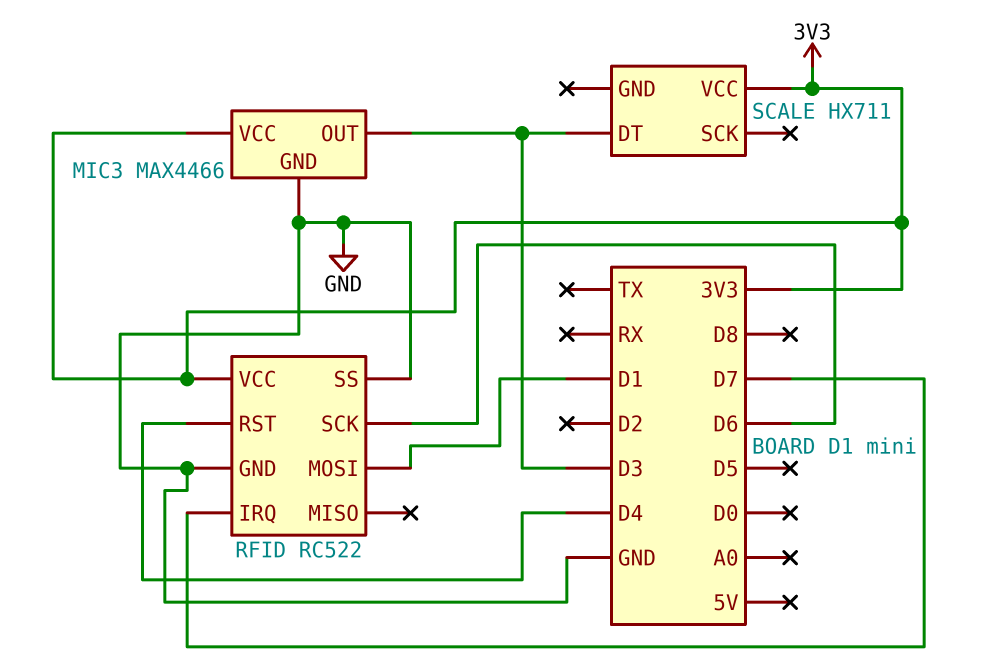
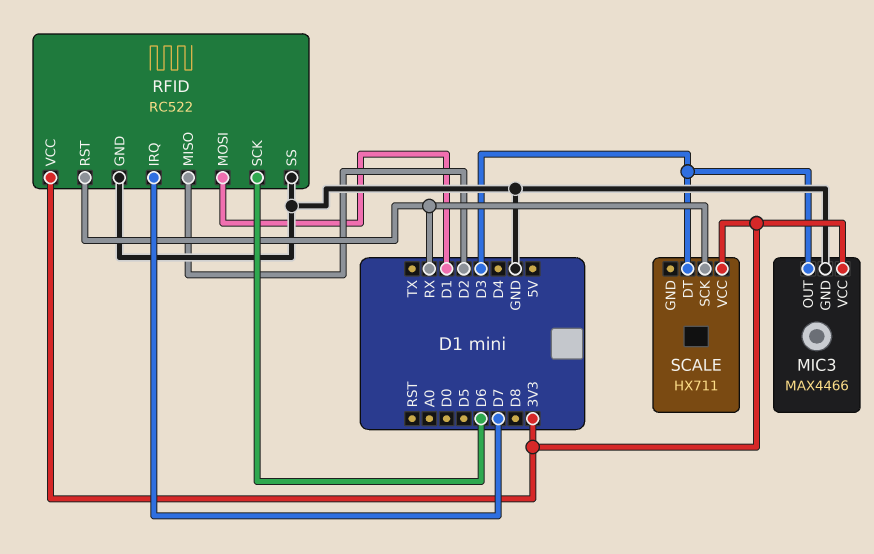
RFID pin MISO: none -> D2
RFID pin RST: D4 -> RX
SCALE pin SCK: none -> RX

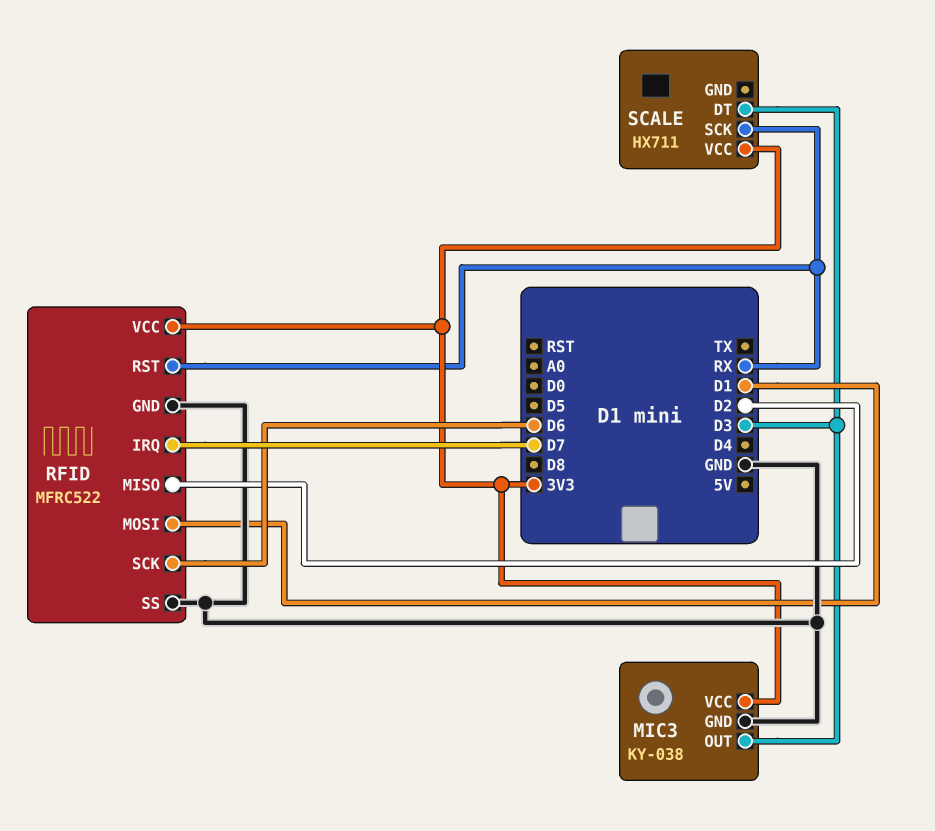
MIC3: MAX4466 -> KY-038
RFID: RC522 -> MFRC522

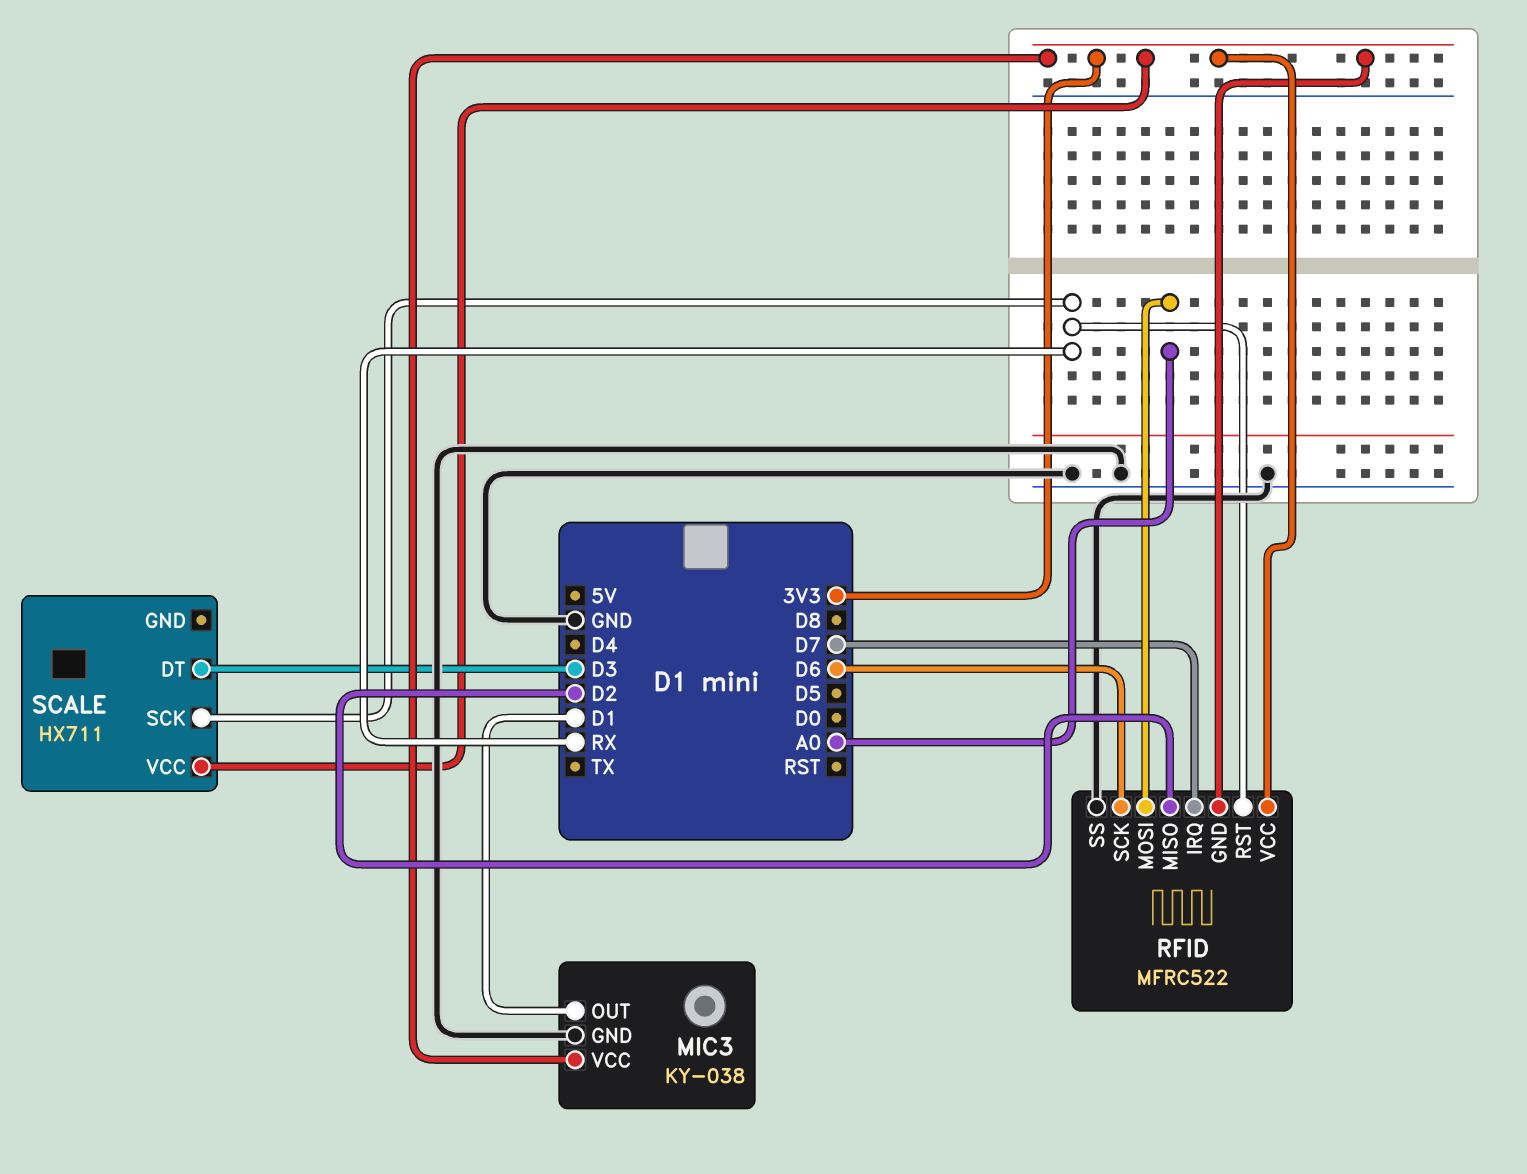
MIC3 pin OUT: D3 -> D1
RFID pin GND: GND -> 3V3
RFID pin MOSI: D1 -> A0

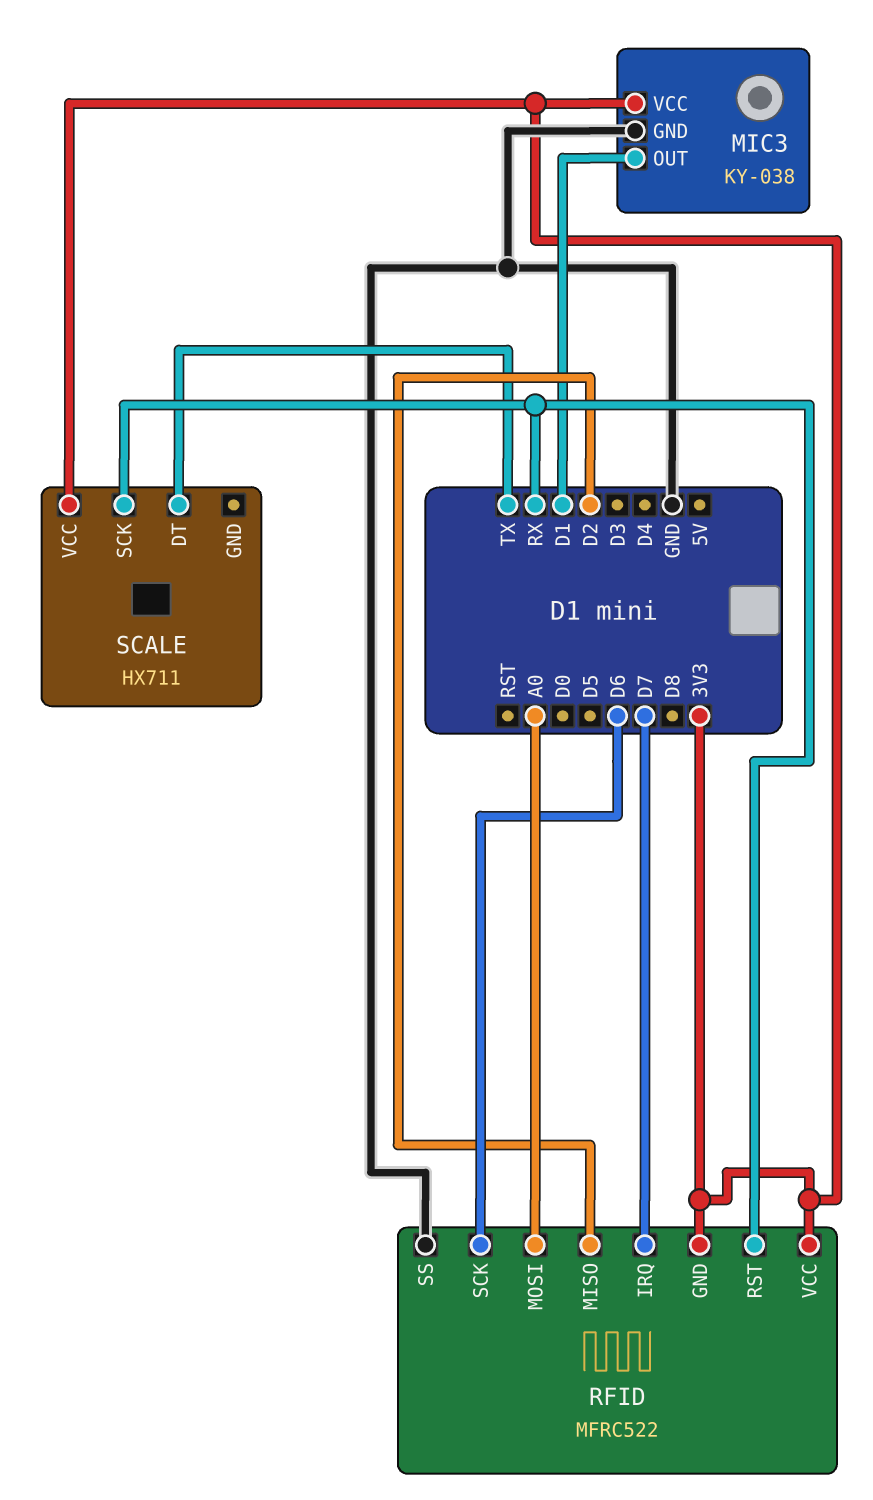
SCALE pin DT: D3 -> TX

